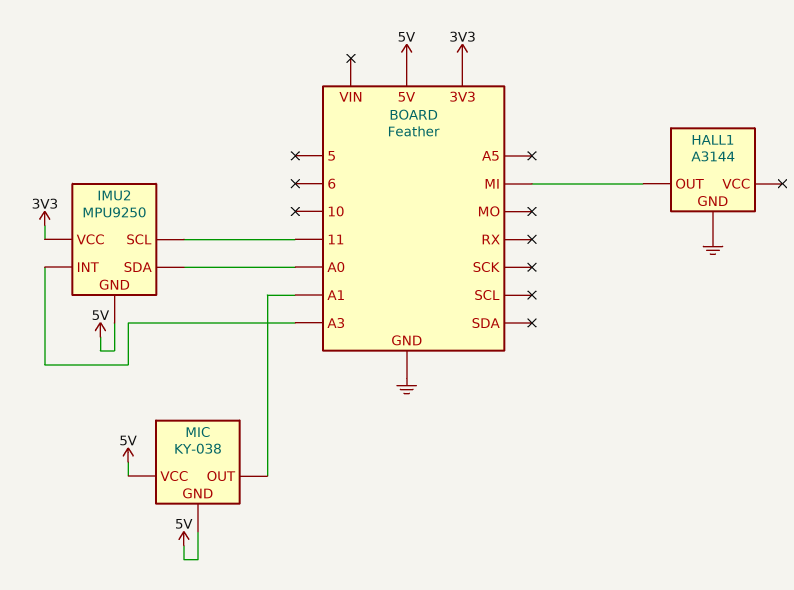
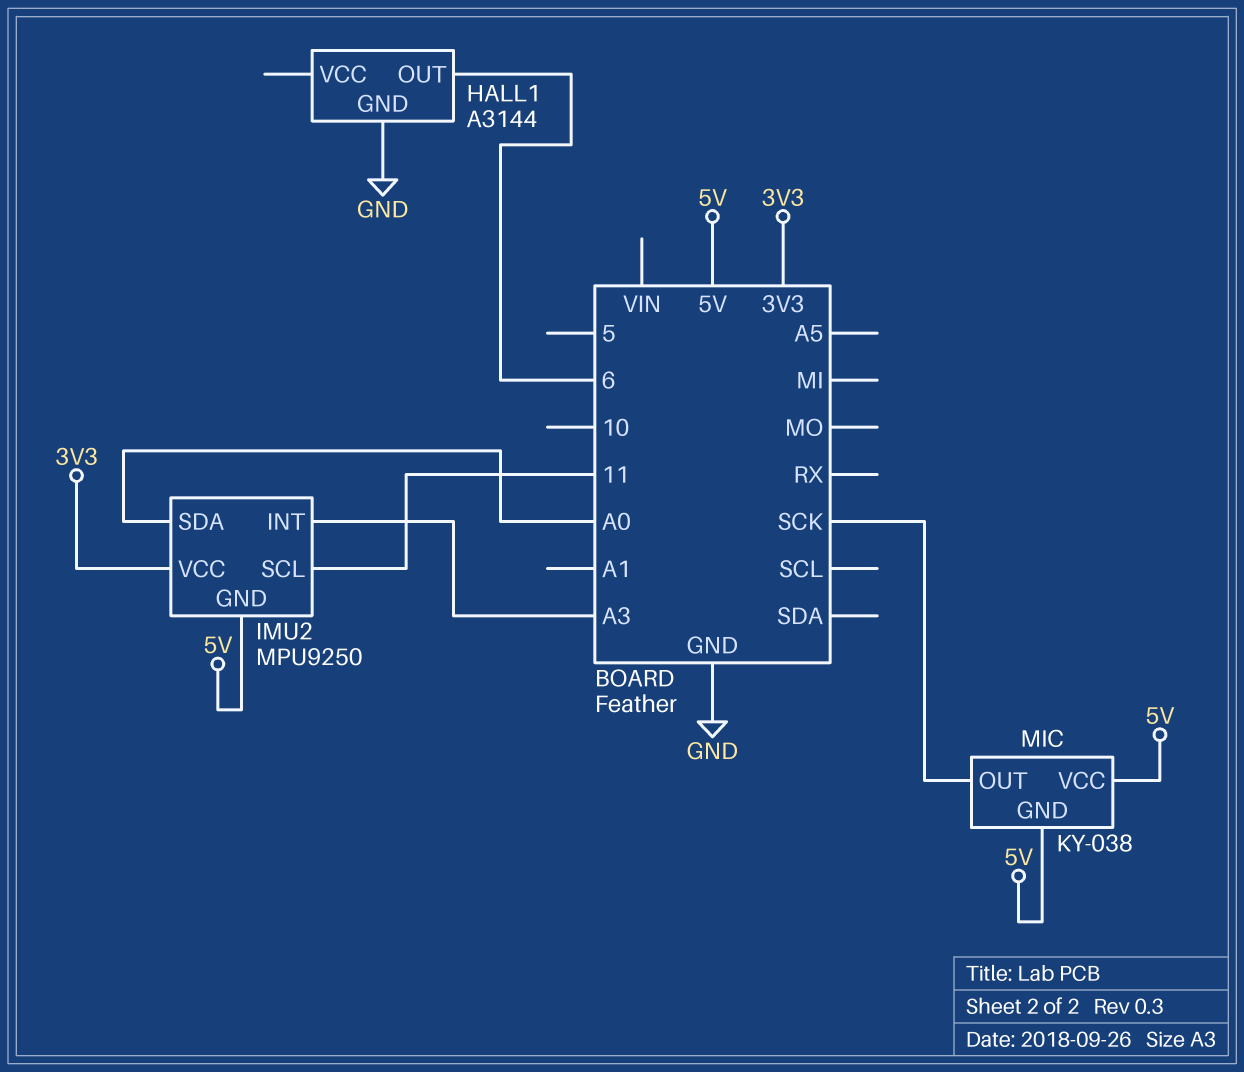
HALL1 pin OUT: MI -> 6
MIC pin OUT: A1 -> SCK

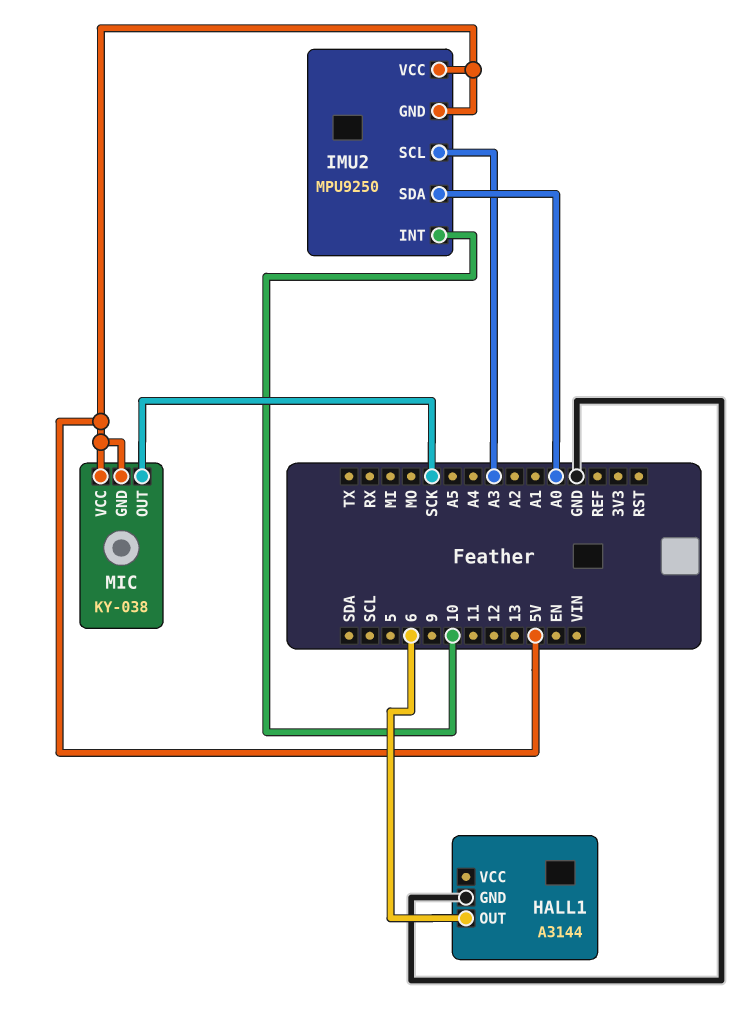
IMU2 pin INT: A3 -> 10
IMU2 pin SCL: 11 -> A3
IMU2 pin VCC: 3V3 -> 5V

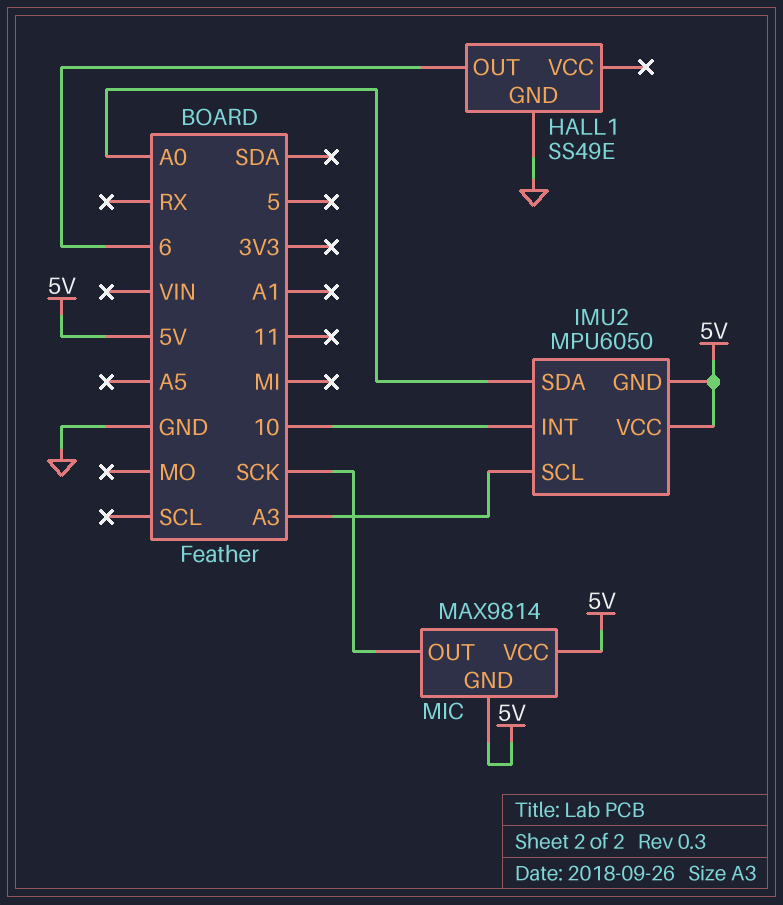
HALL1: A3144 -> SS49E
IMU2: MPU9250 -> MPU6050
MIC: KY-038 -> MAX9814

